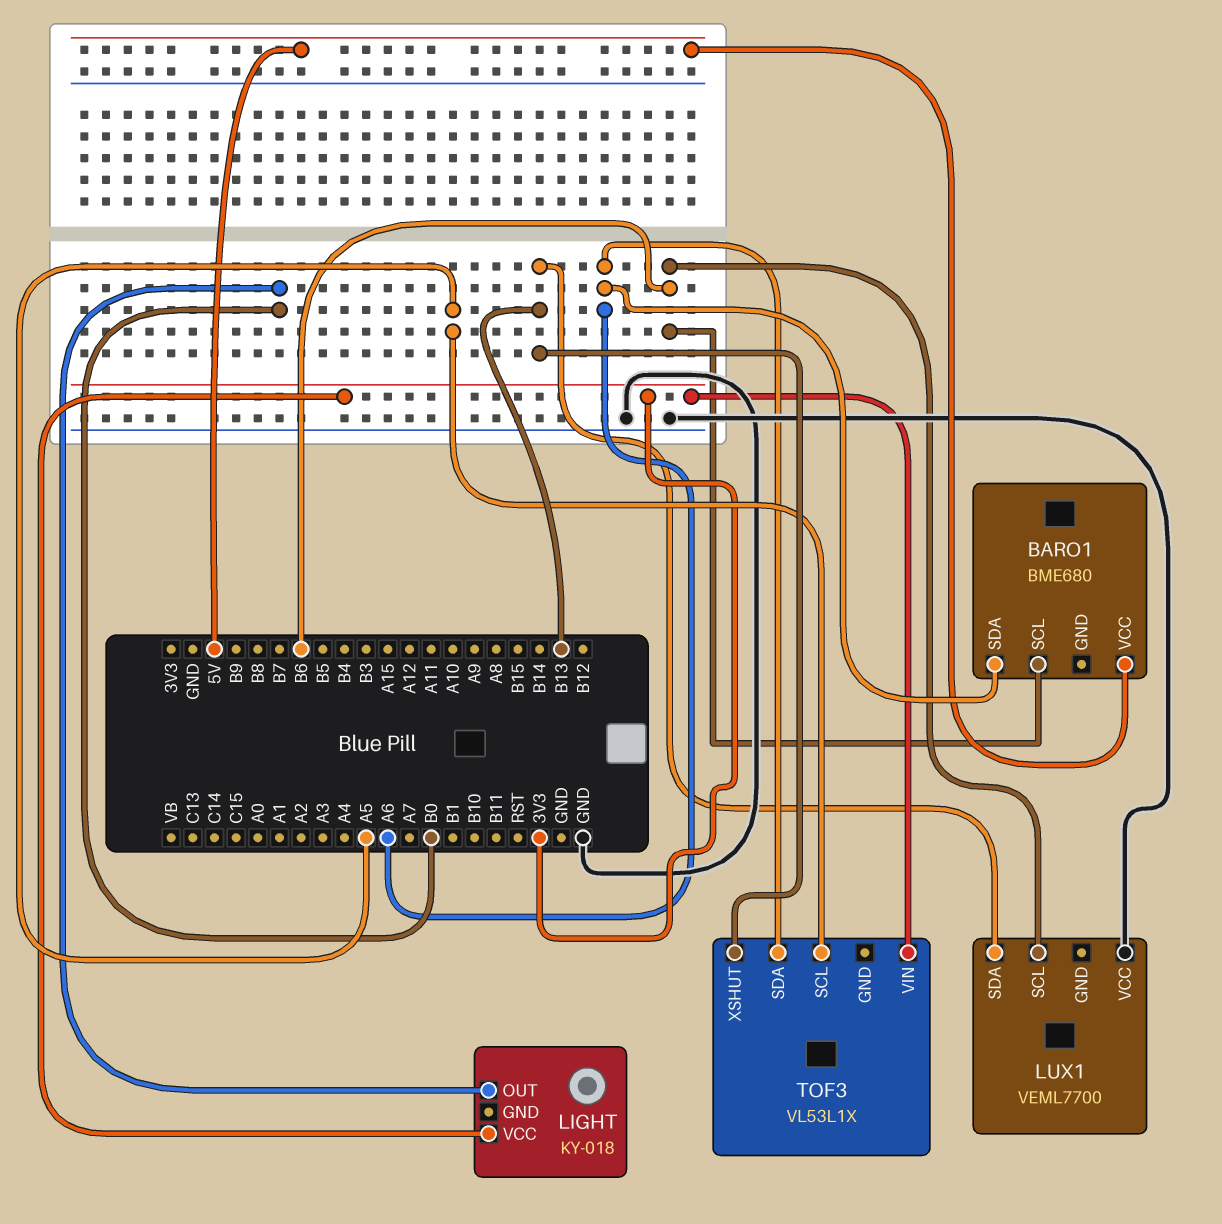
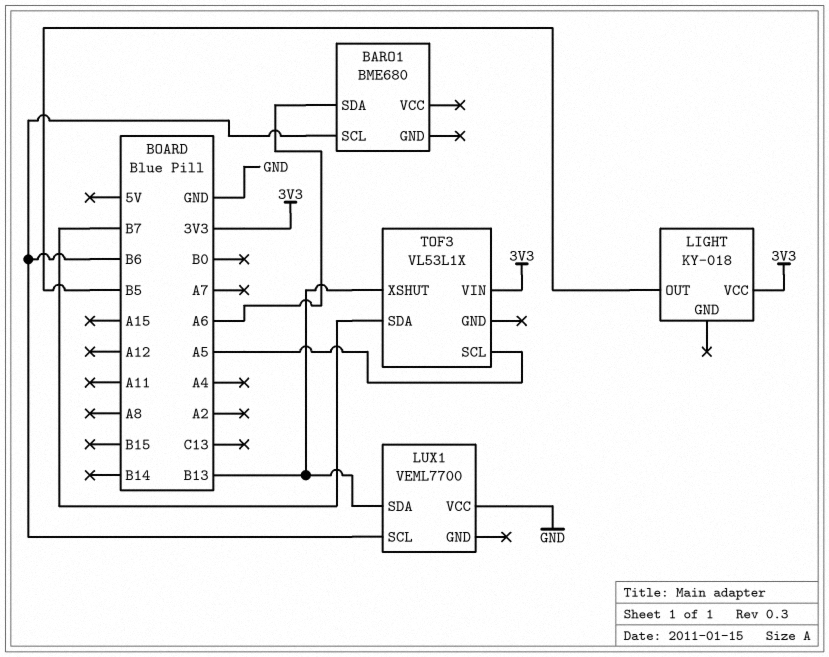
BARO1 pin VCC: 5V -> none
LIGHT pin OUT: B0 -> B5
TOF3 pin SDA: A6 -> B7

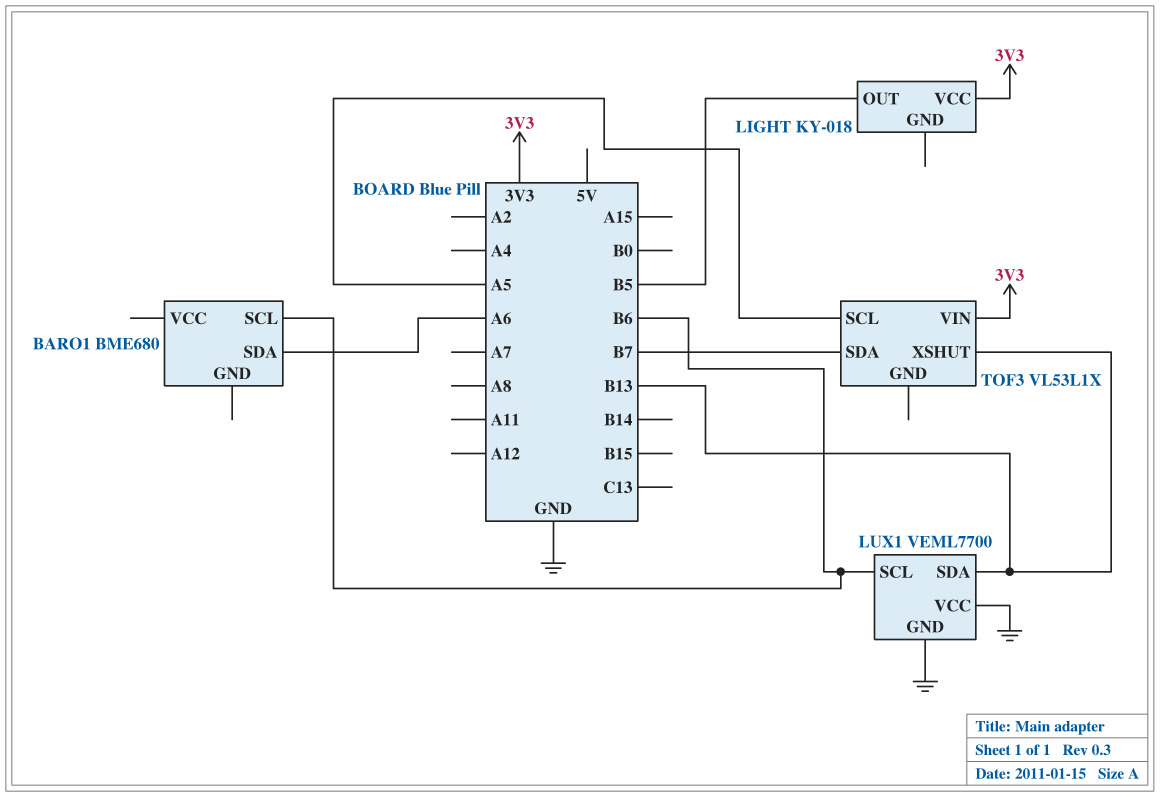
LUX1 pin GND: none -> GND

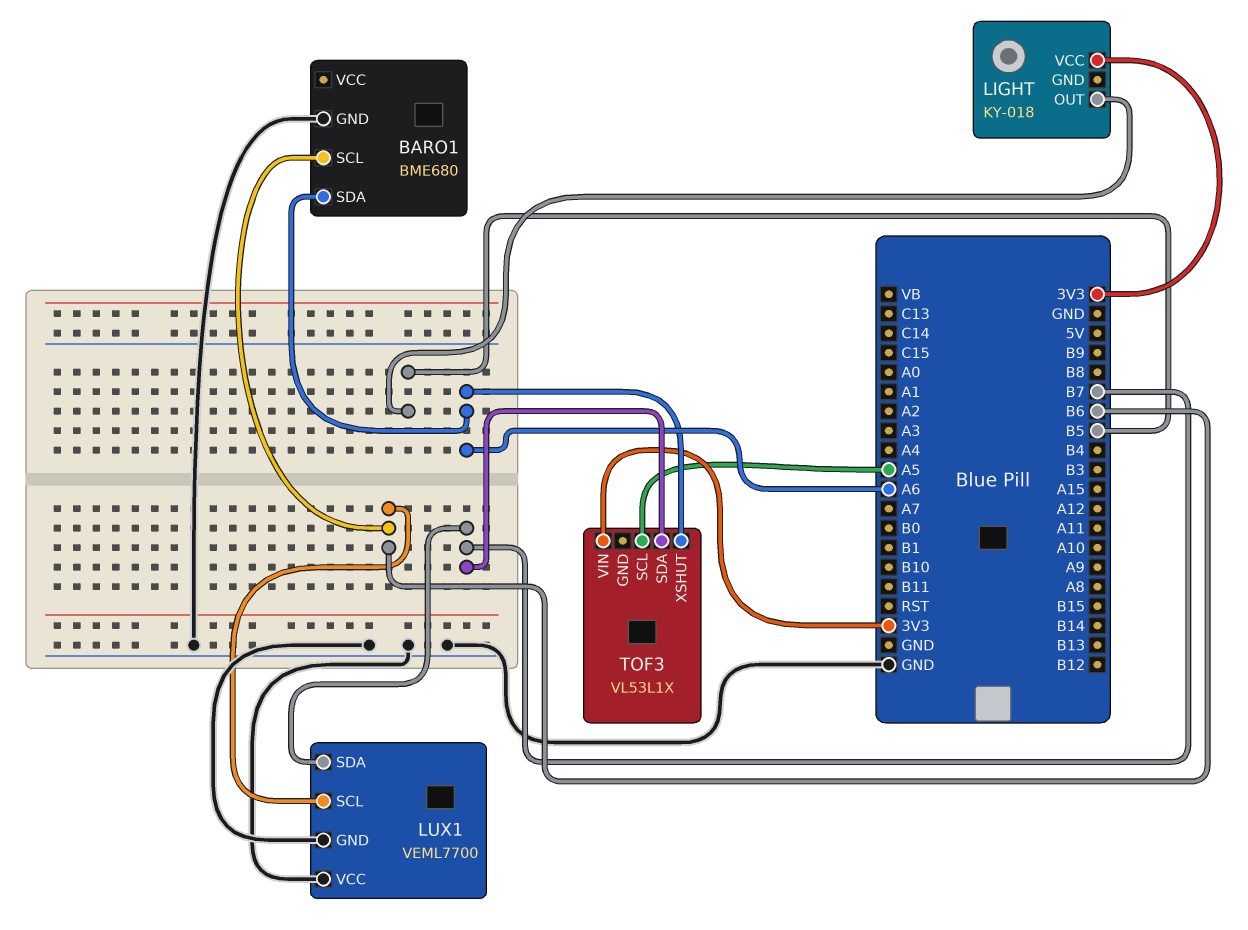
BARO1 pin GND: none -> GND
LUX1 pin SDA: B13 -> B7
TOF3 pin XSHUT: B13 -> A6

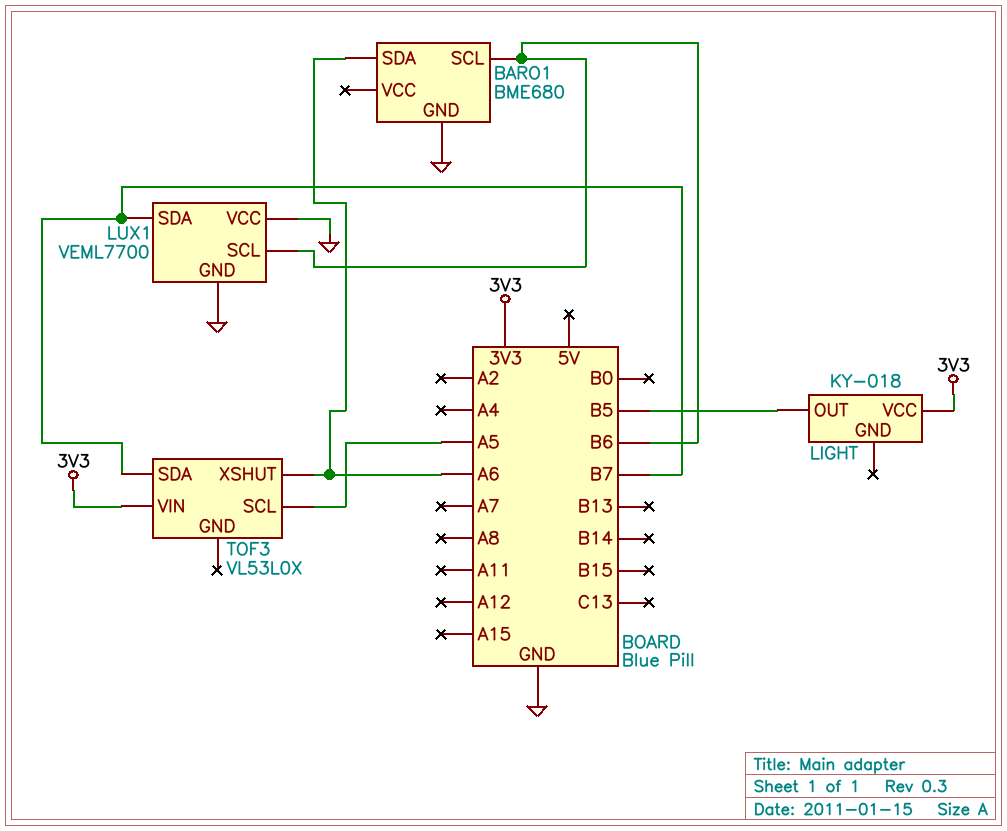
TOF3: VL53L1X -> VL53L0X

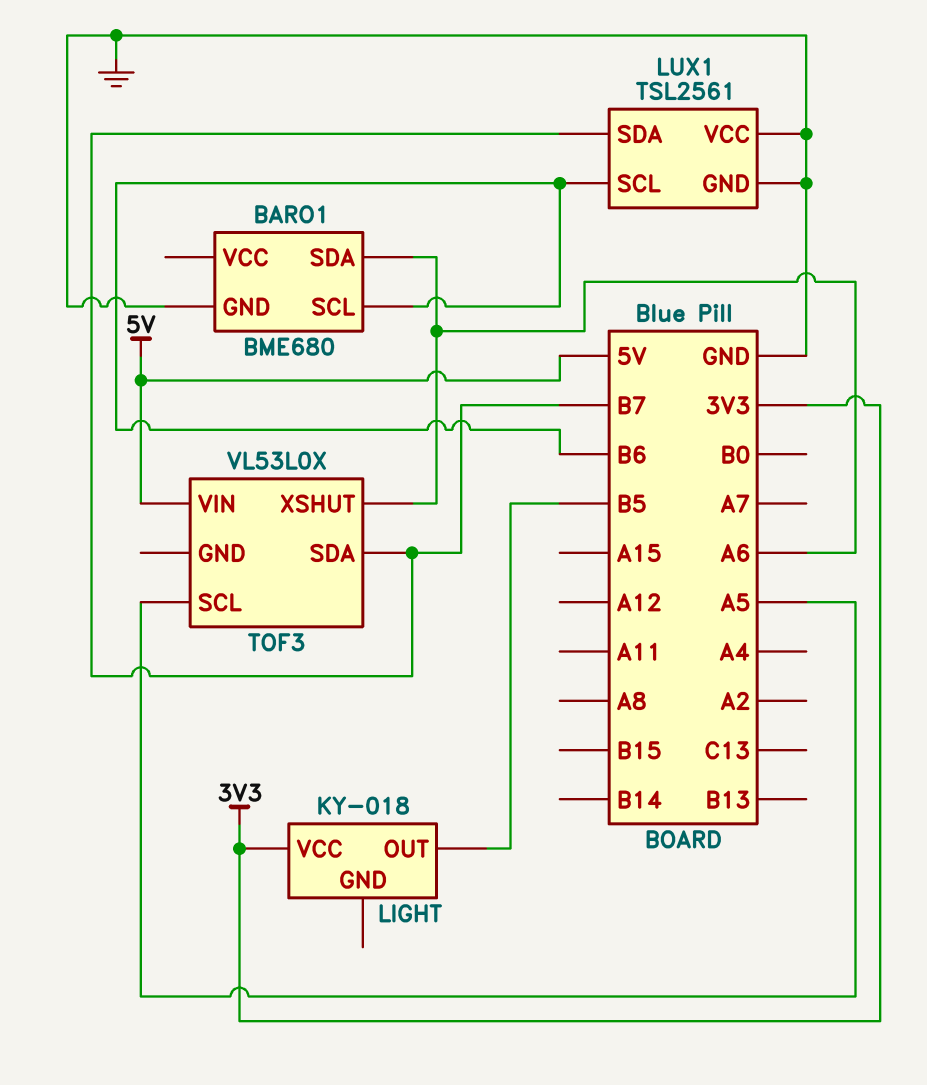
LUX1: VEML7700 -> TSL2561
TOF3 pin VIN: 3V3 -> 5V

